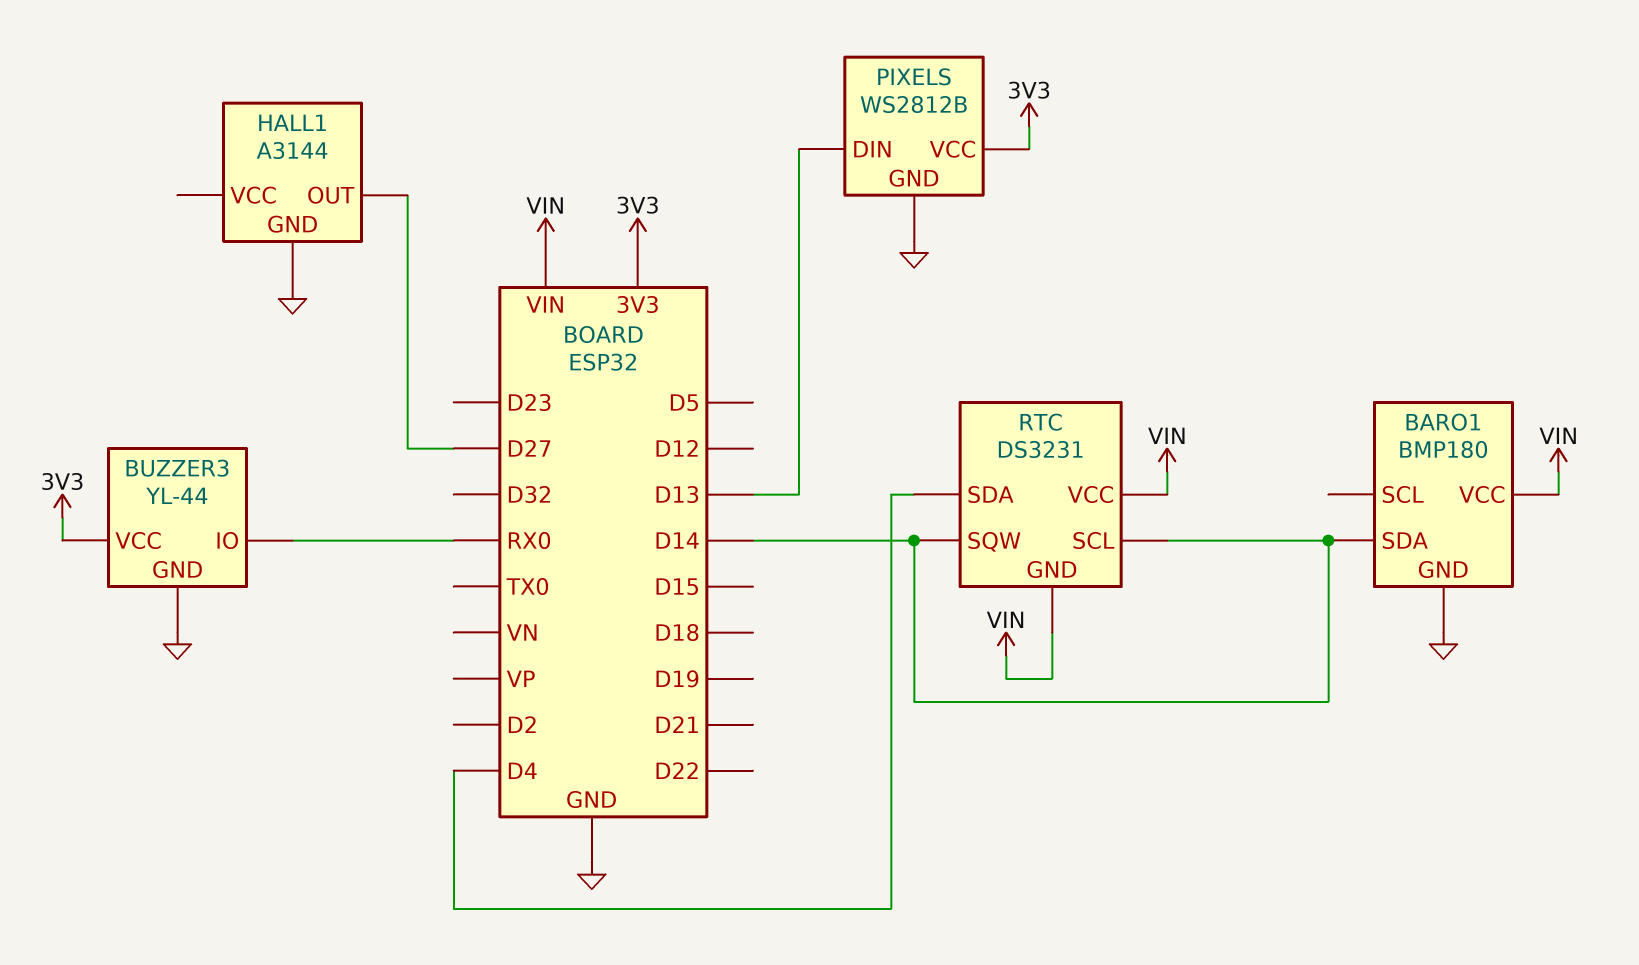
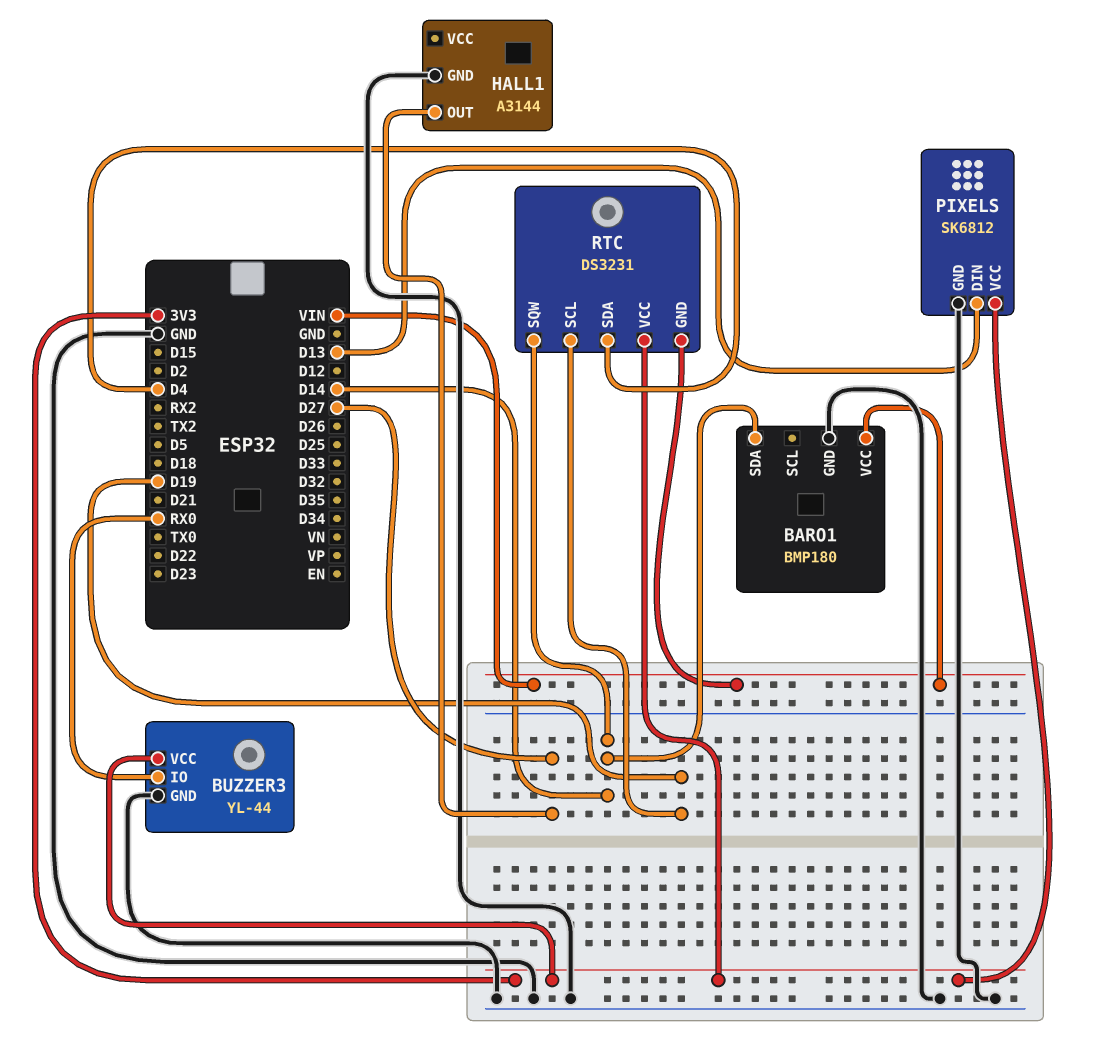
PIXELS: WS2812B -> SK6812
RTC pin SCL: D14 -> D19
RTC pin VCC: VIN -> 3V3

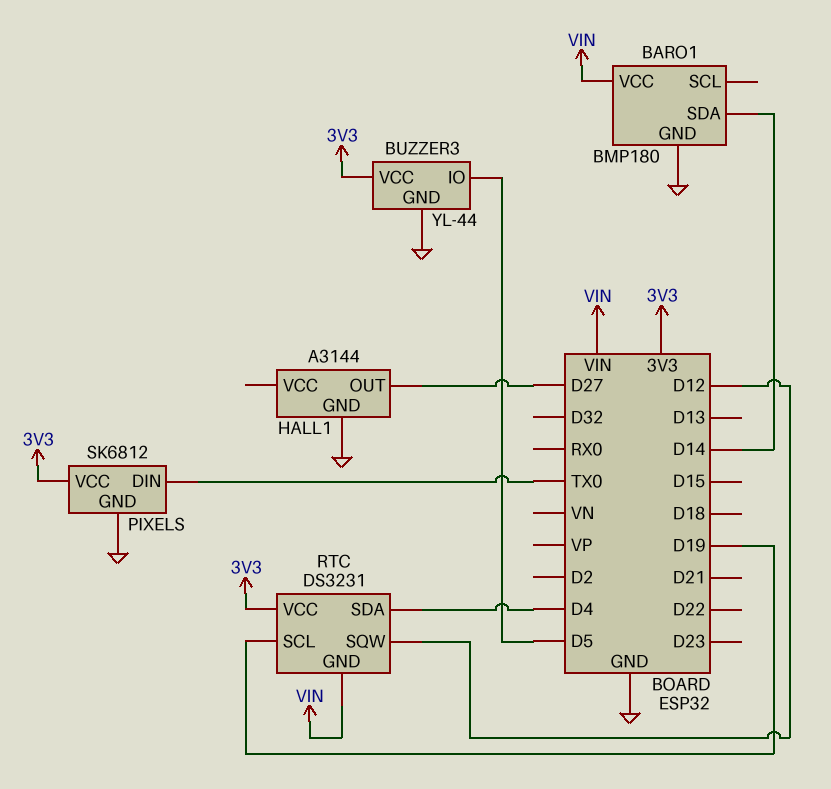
BUZZER3 pin IO: RX0 -> D5
PIXELS pin DIN: D13 -> TX0
RTC pin SQW: D14 -> D12

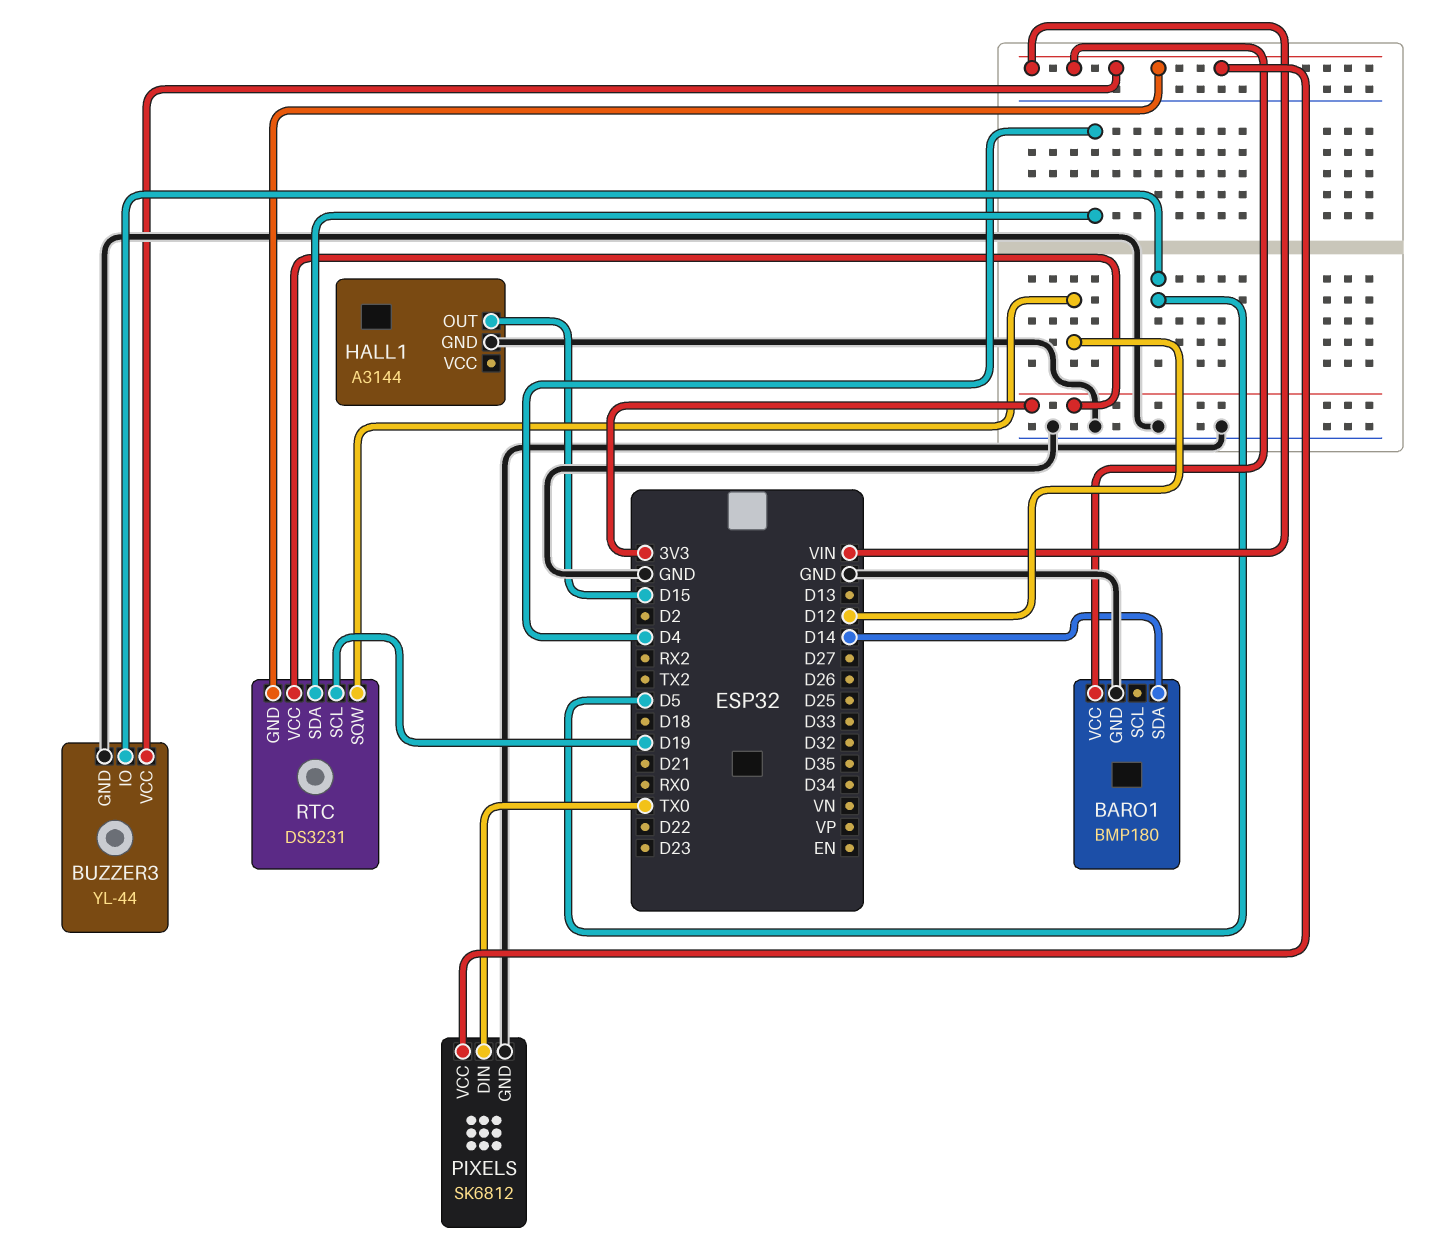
BUZZER3 pin VCC: 3V3 -> VIN
HALL1 pin OUT: D27 -> D15
PIXELS pin VCC: 3V3 -> VIN

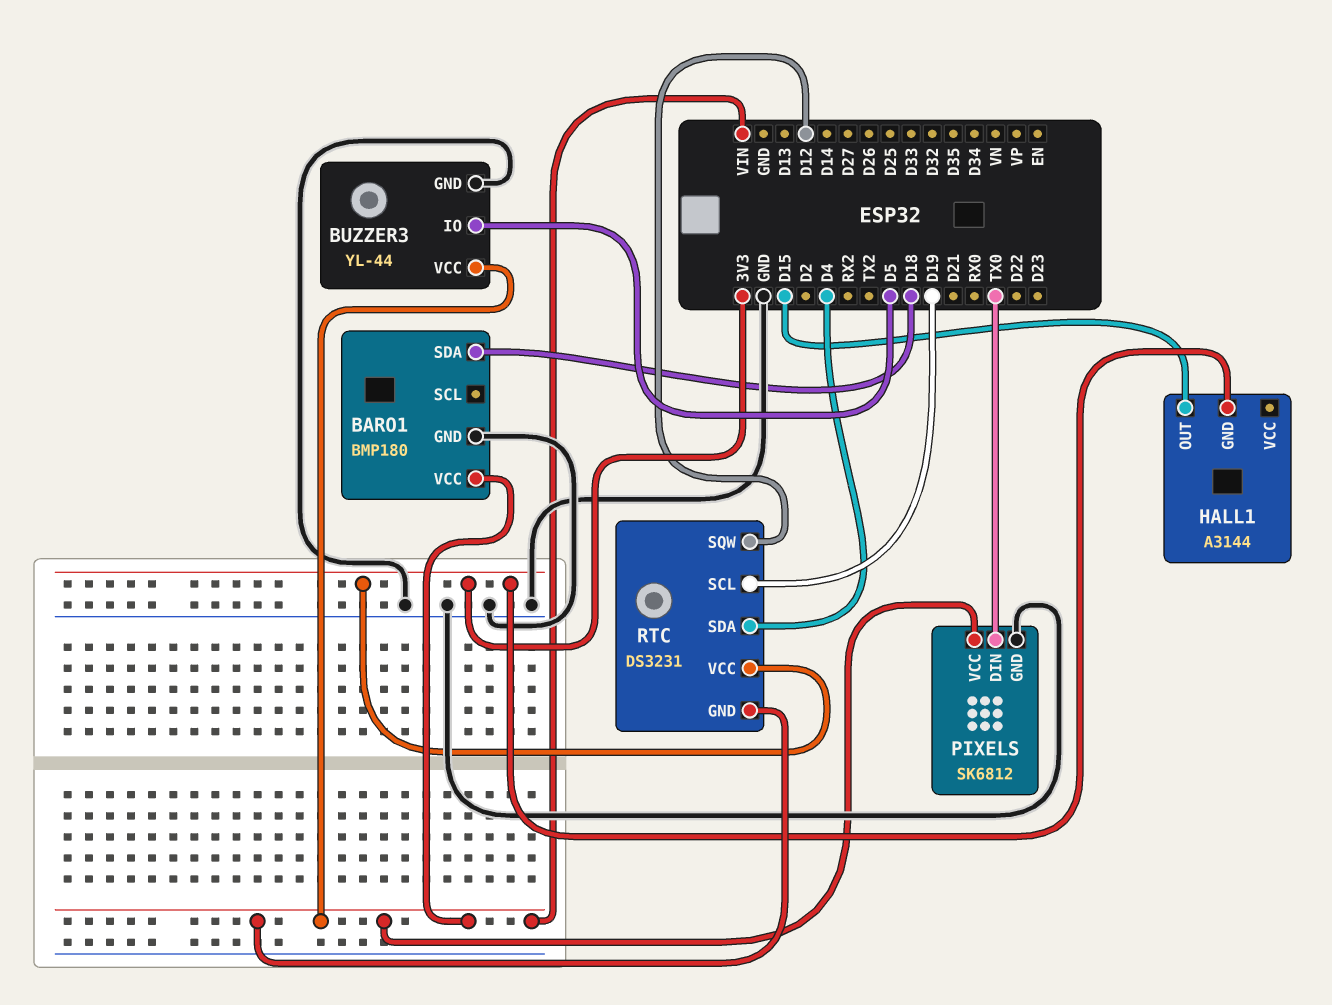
BARO1 pin SDA: D14 -> D18
HALL1 pin GND: GND -> 3V3

